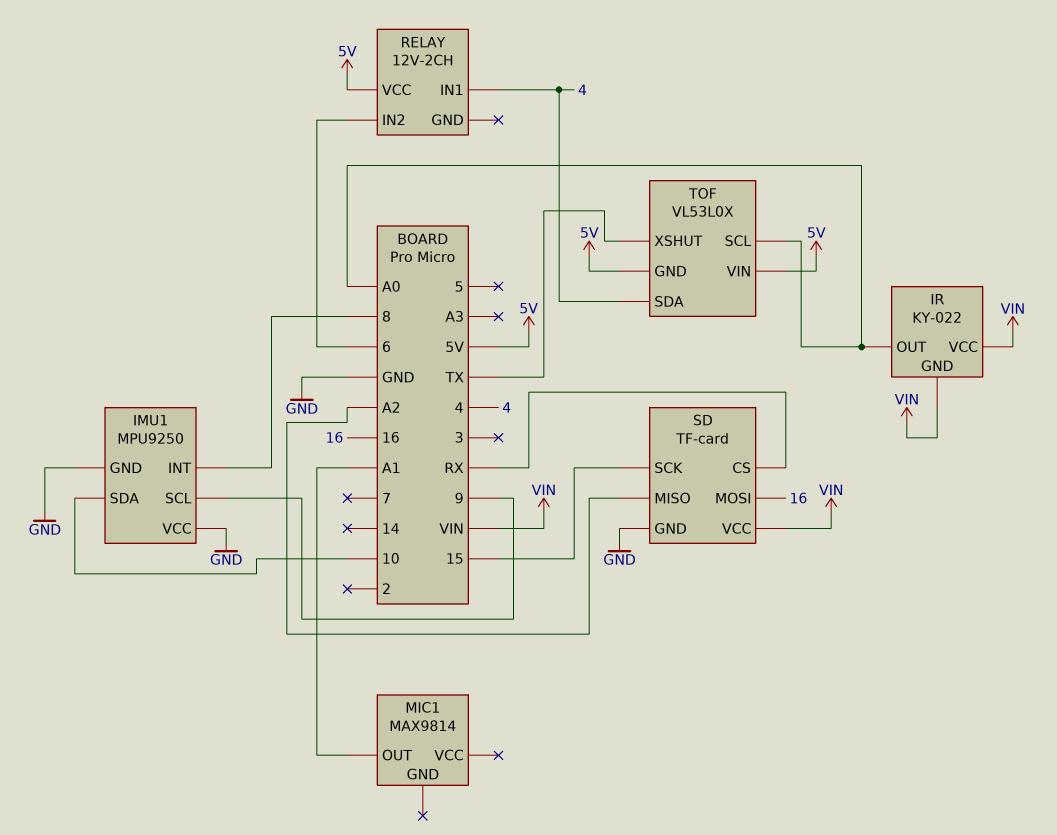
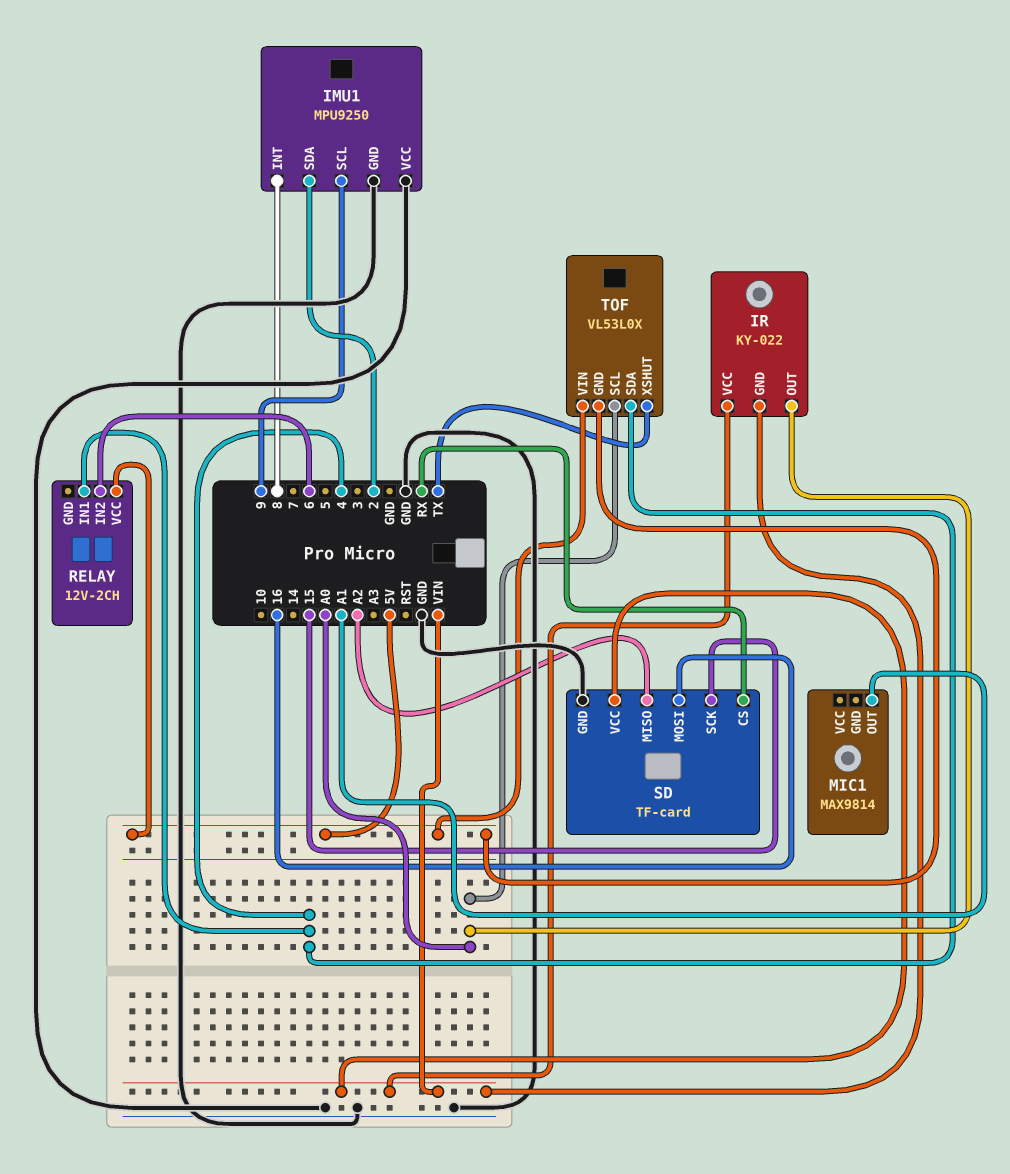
IMU1 pin SDA: 10 -> 2

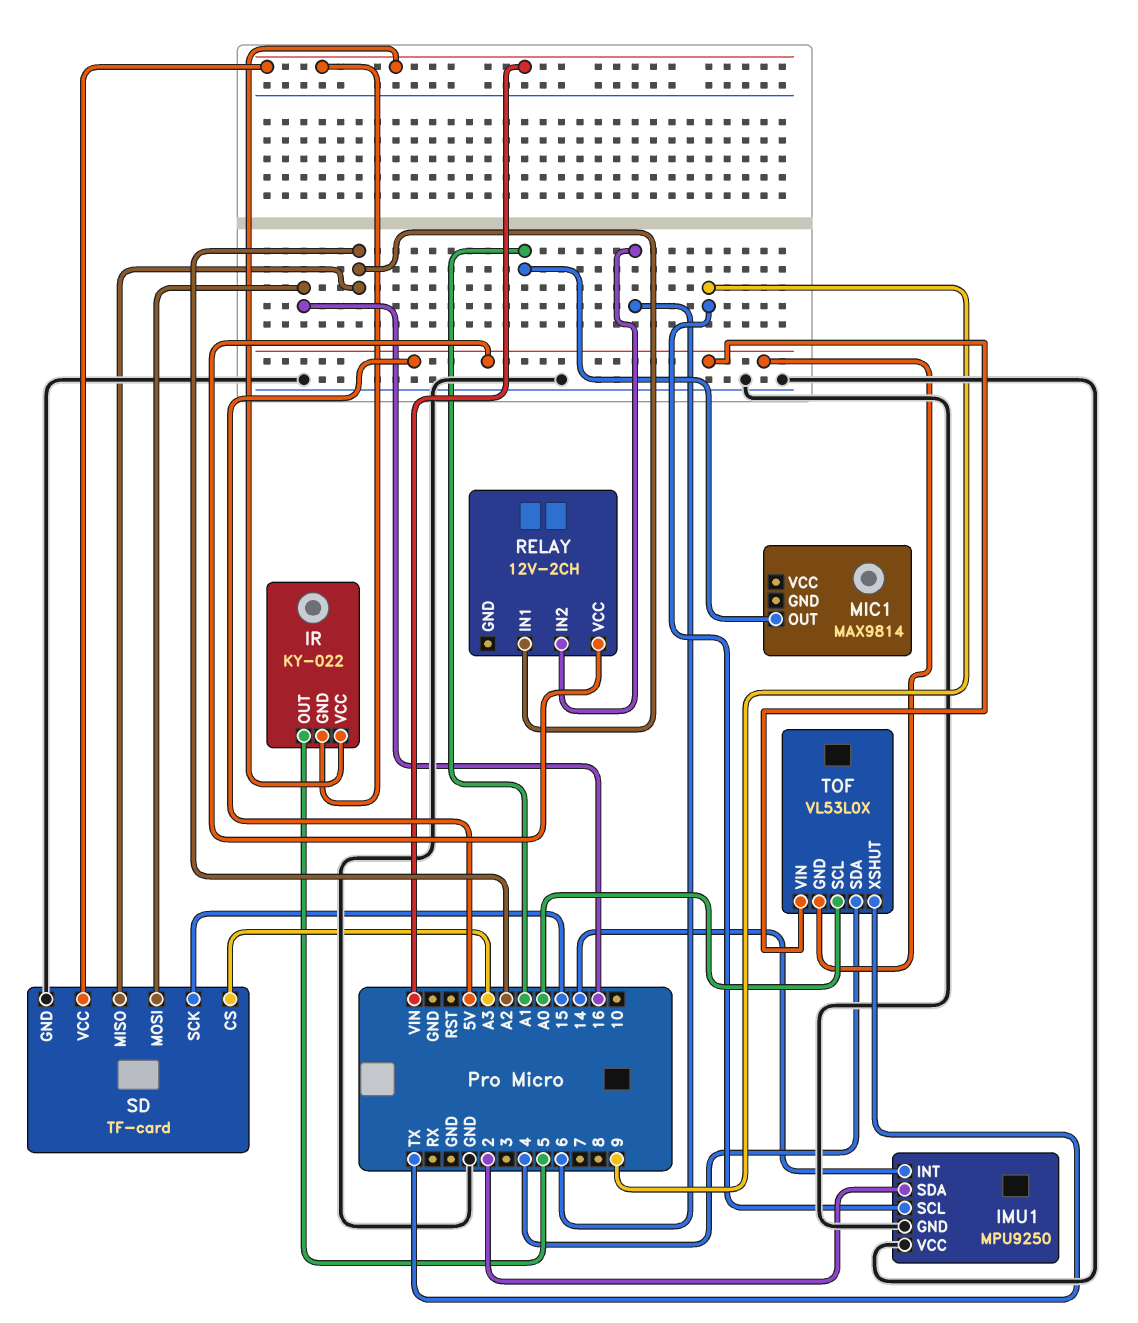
IMU1 pin INT: 8 -> 14
IR pin OUT: A0 -> 5
RELAY pin IN1: 4 -> A2
SD pin CS: RX -> A3

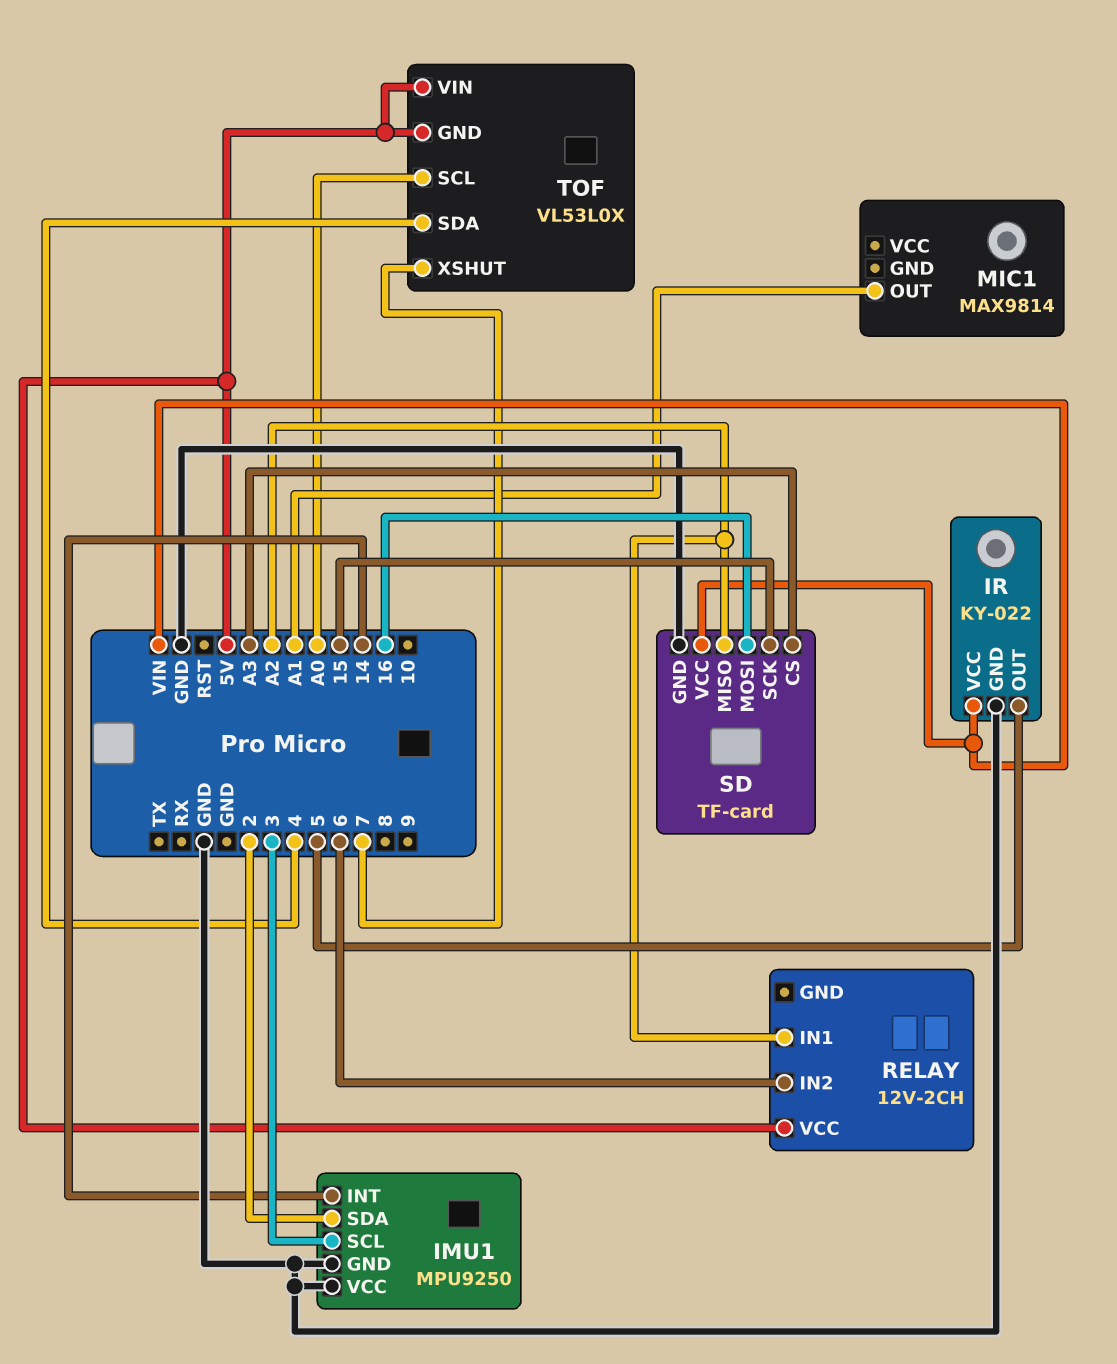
IMU1 pin SCL: 9 -> 3
IR pin GND: VIN -> GND
TOF pin XSHUT: TX -> 7

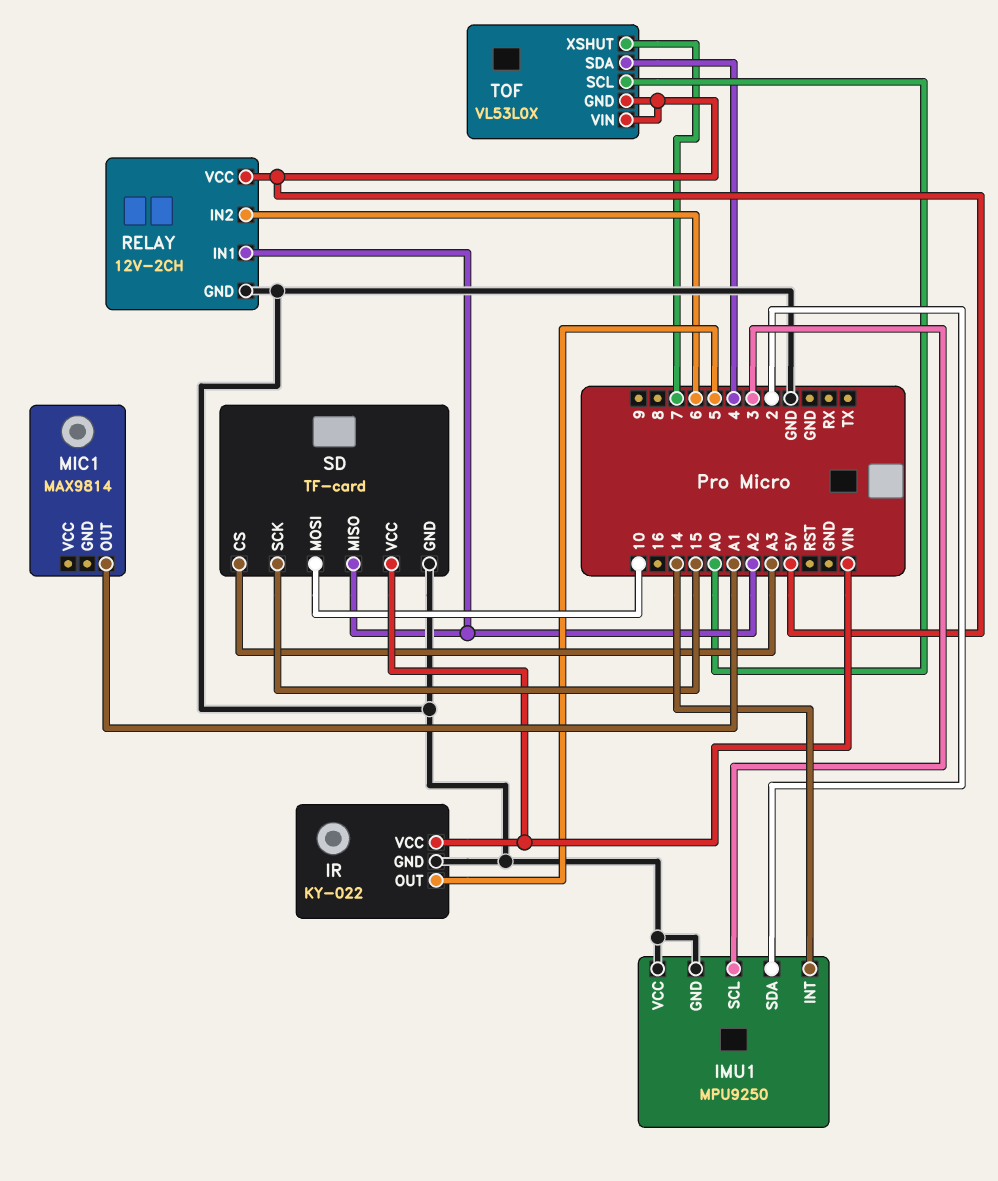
RELAY pin GND: none -> GND
SD pin MOSI: 16 -> 10

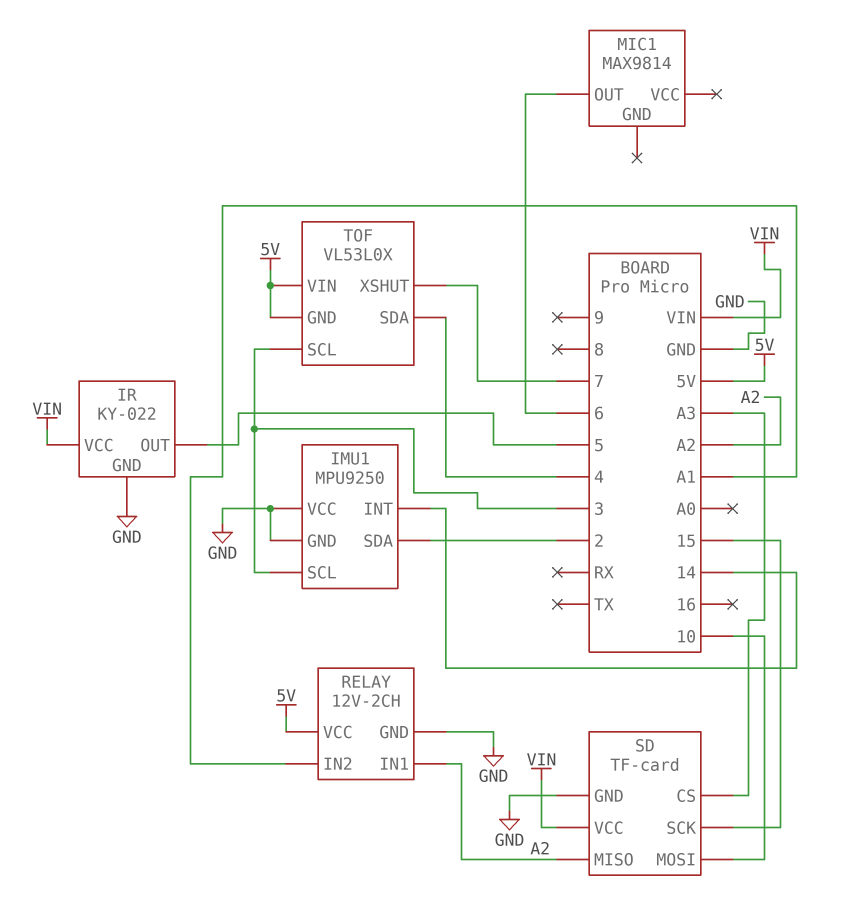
MIC1 pin OUT: A1 -> 6
RELAY pin IN2: 6 -> A1
TOF pin SCL: A0 -> 3

